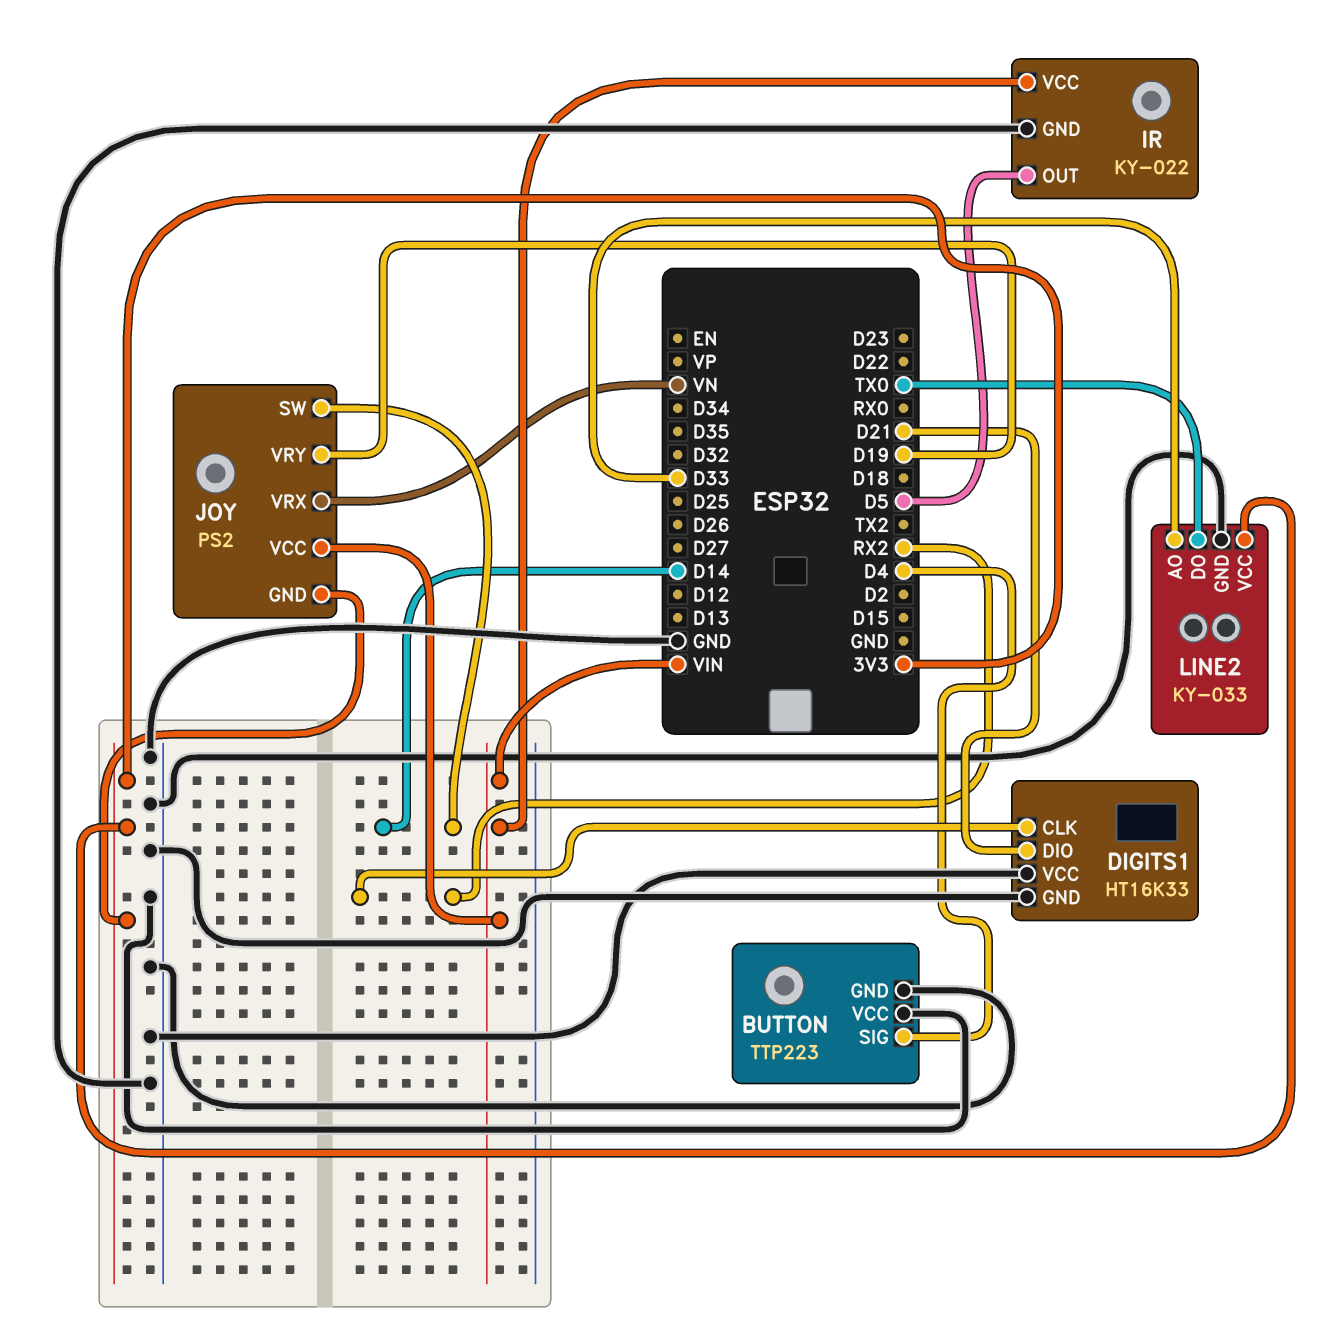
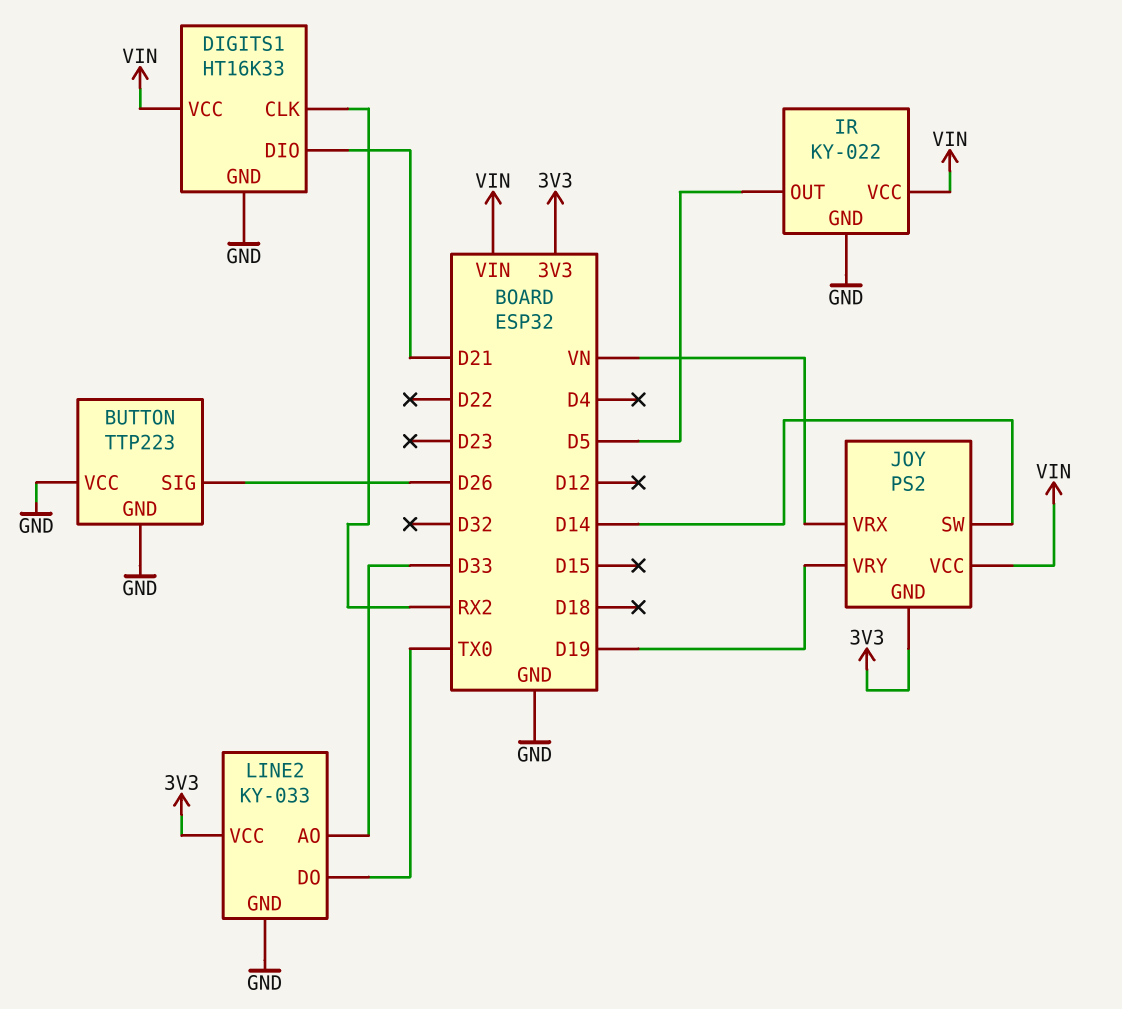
BUTTON pin SIG: D4 -> D26
DIGITS1 pin VCC: GND -> VIN

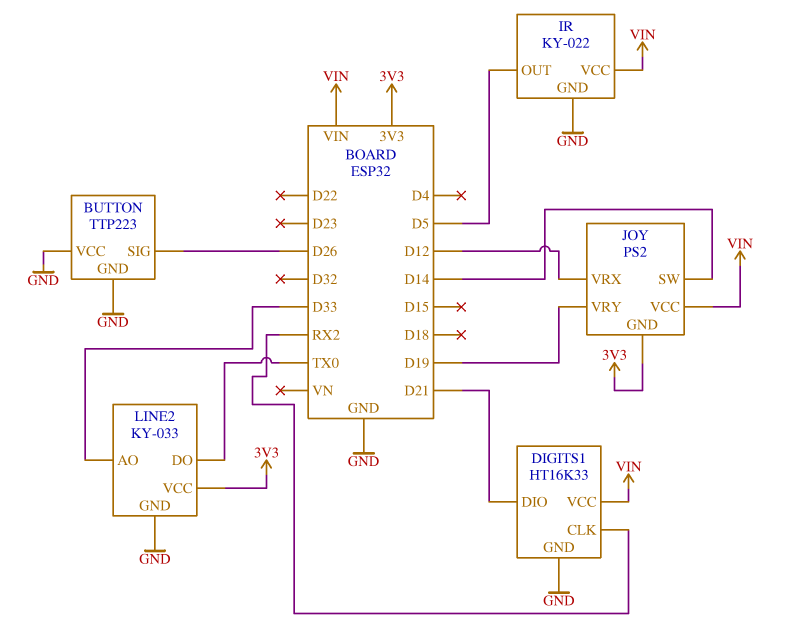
JOY pin VRX: VN -> D12

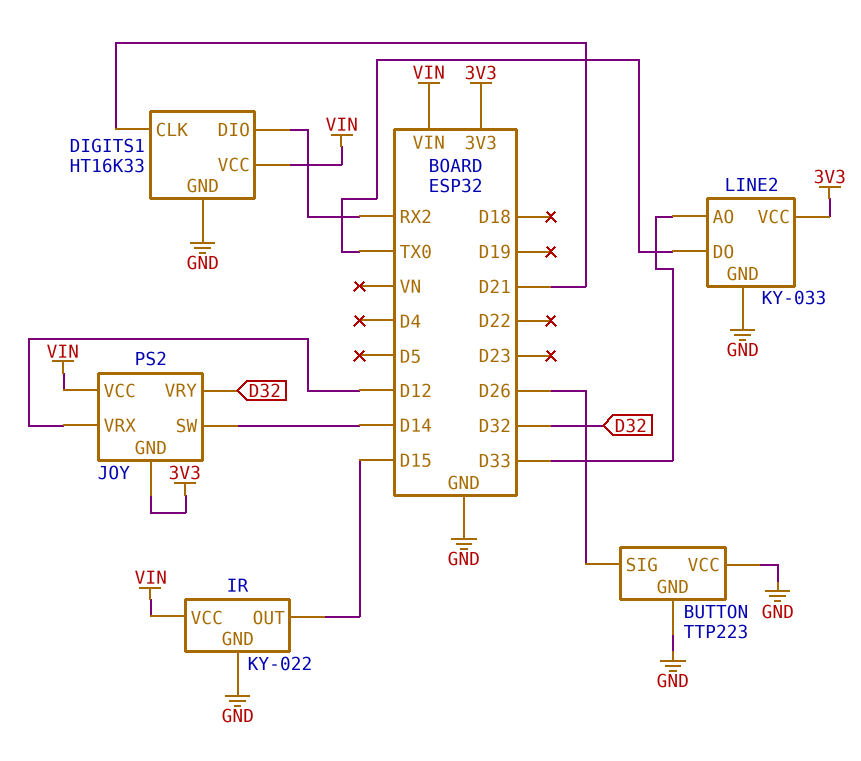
DIGITS1 pin CLK: RX2 -> D21
DIGITS1 pin DIO: D21 -> RX2
IR pin OUT: D5 -> D15
JOY pin VRY: D19 -> D32

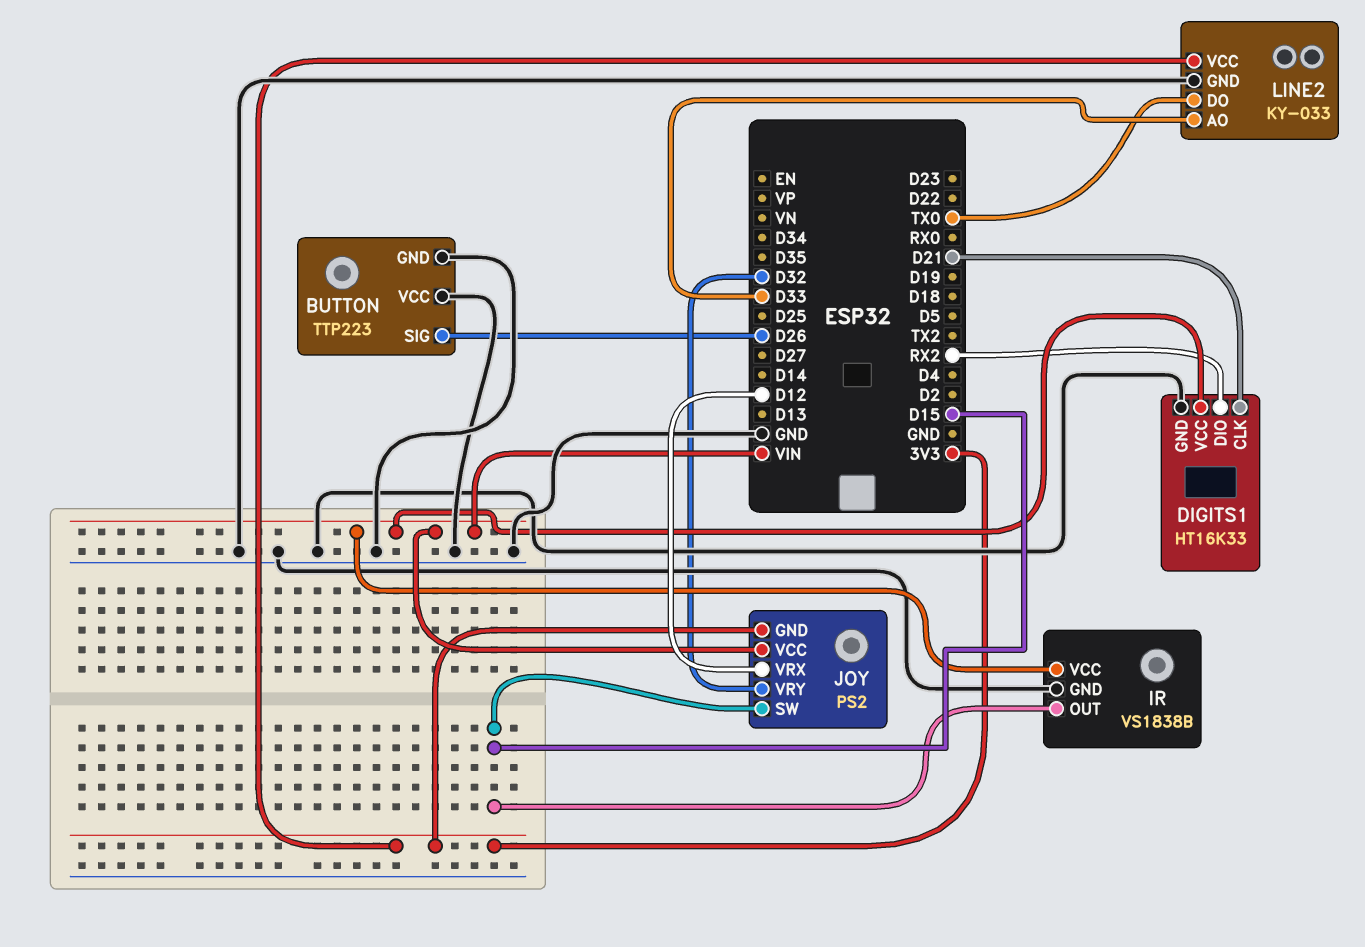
IR: KY-022 -> VS1838B
JOY pin SW: D14 -> D15

